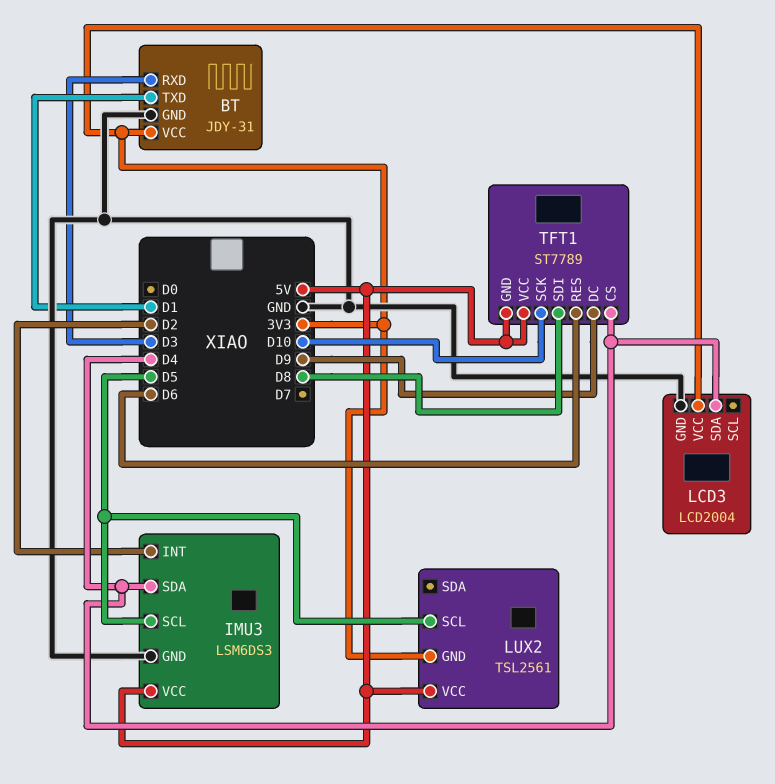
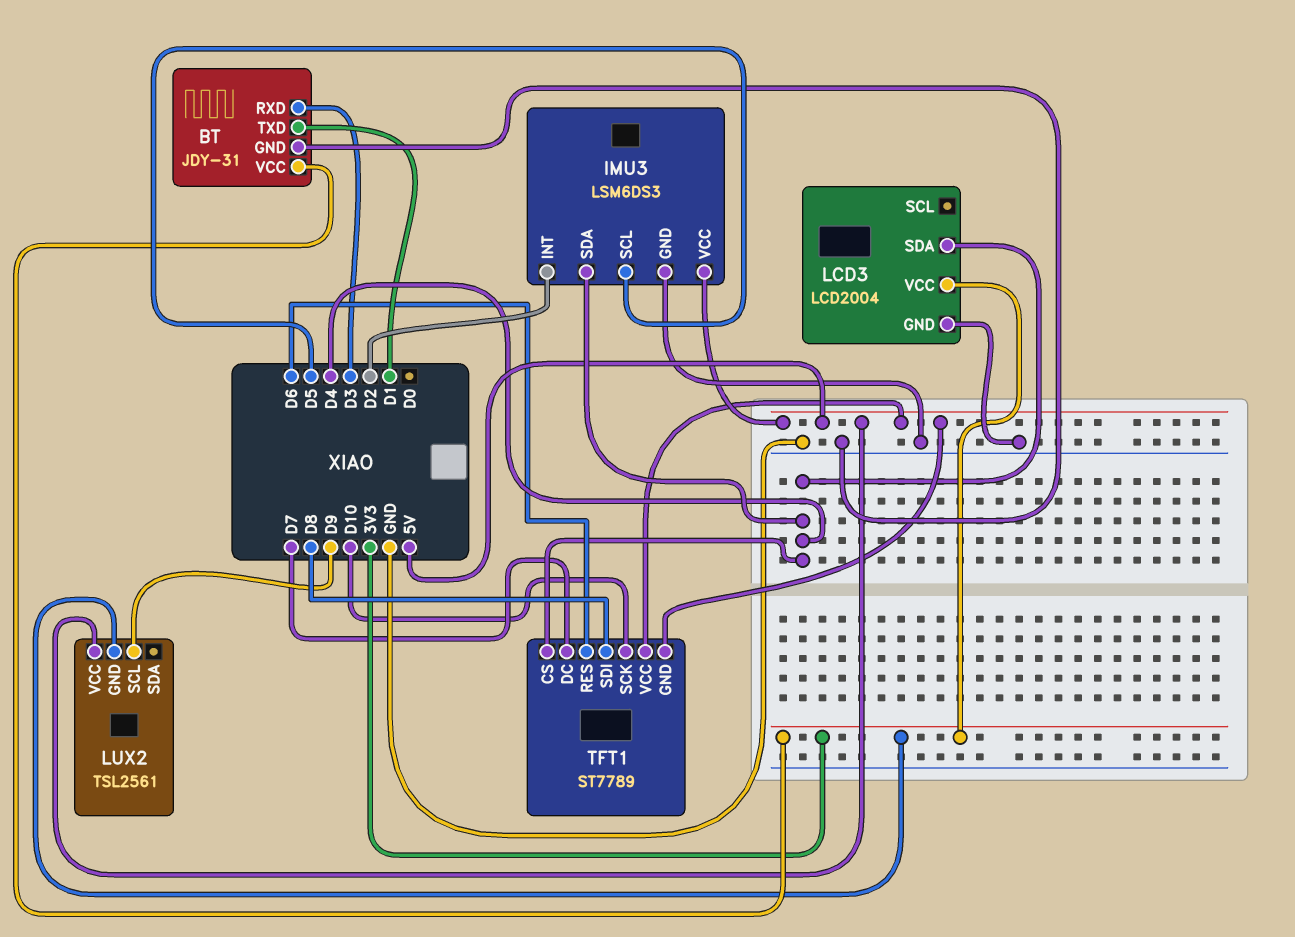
LUX2 pin SCL: D5 -> D9
TFT1 pin DC: D9 -> D7

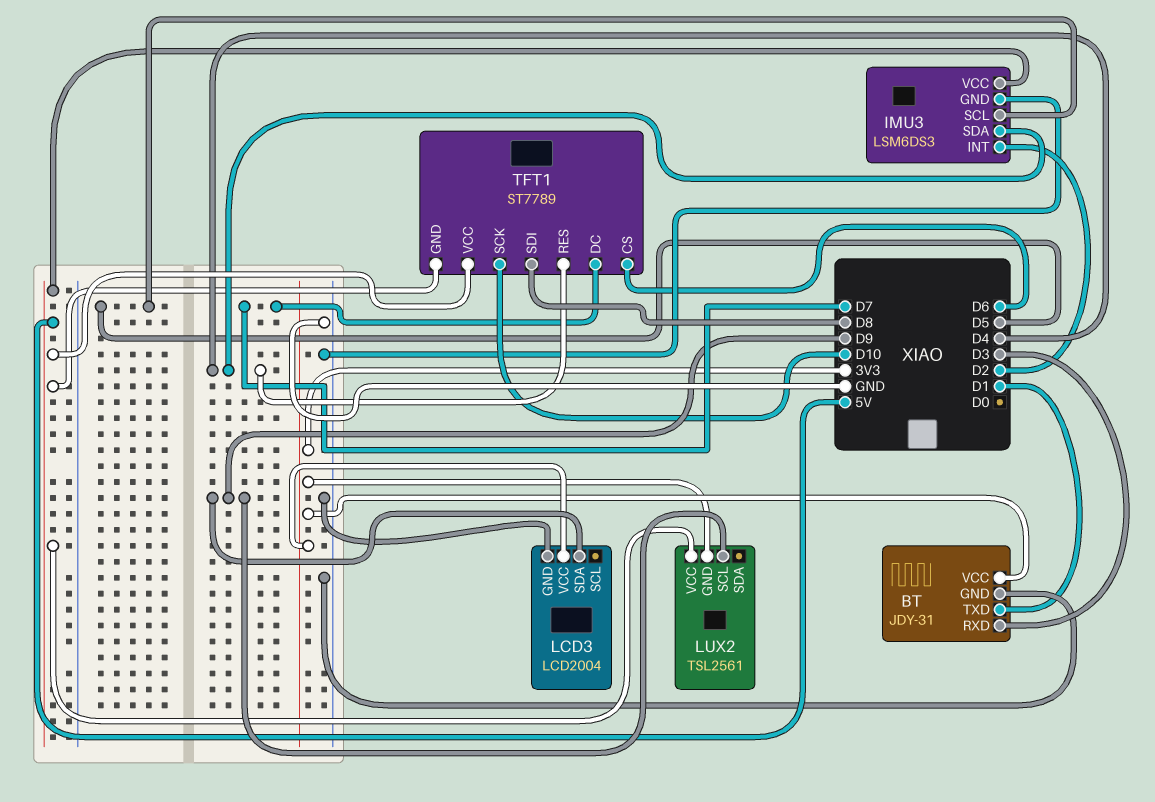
LCD3 pin SDA: D4 -> D9
TFT1 pin CS: D4 -> D6
TFT1 pin RES: D6 -> D4

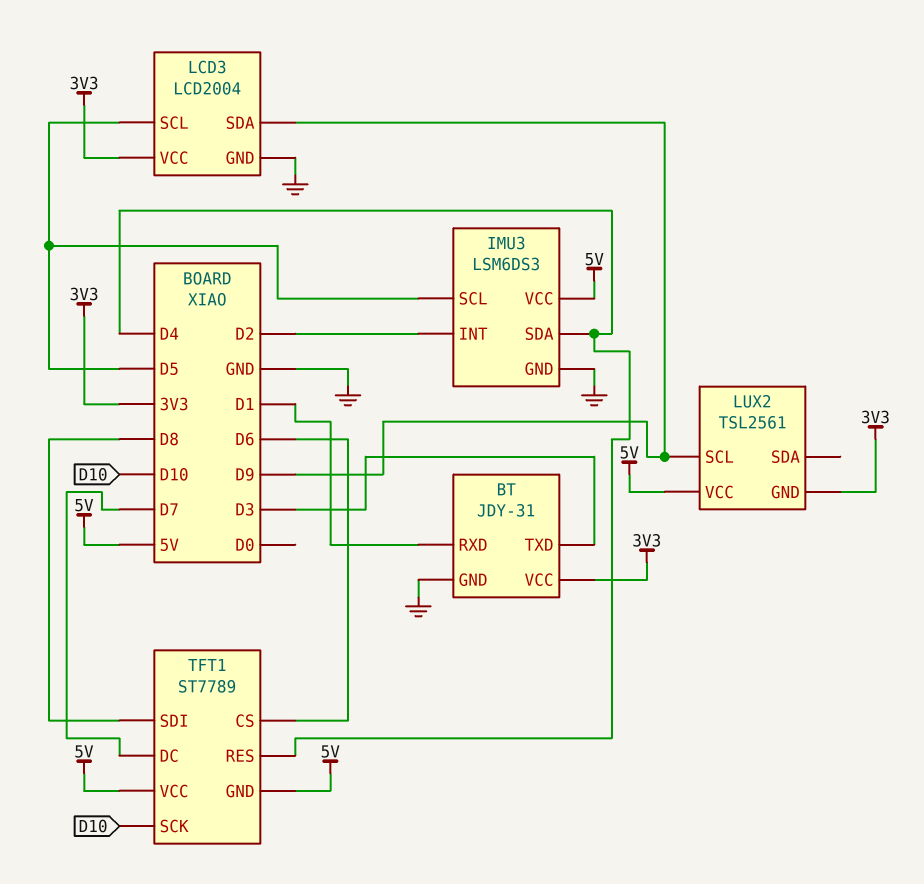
BT pin RXD: D3 -> D1
BT pin TXD: D1 -> D3
LCD3 pin SCL: none -> D5

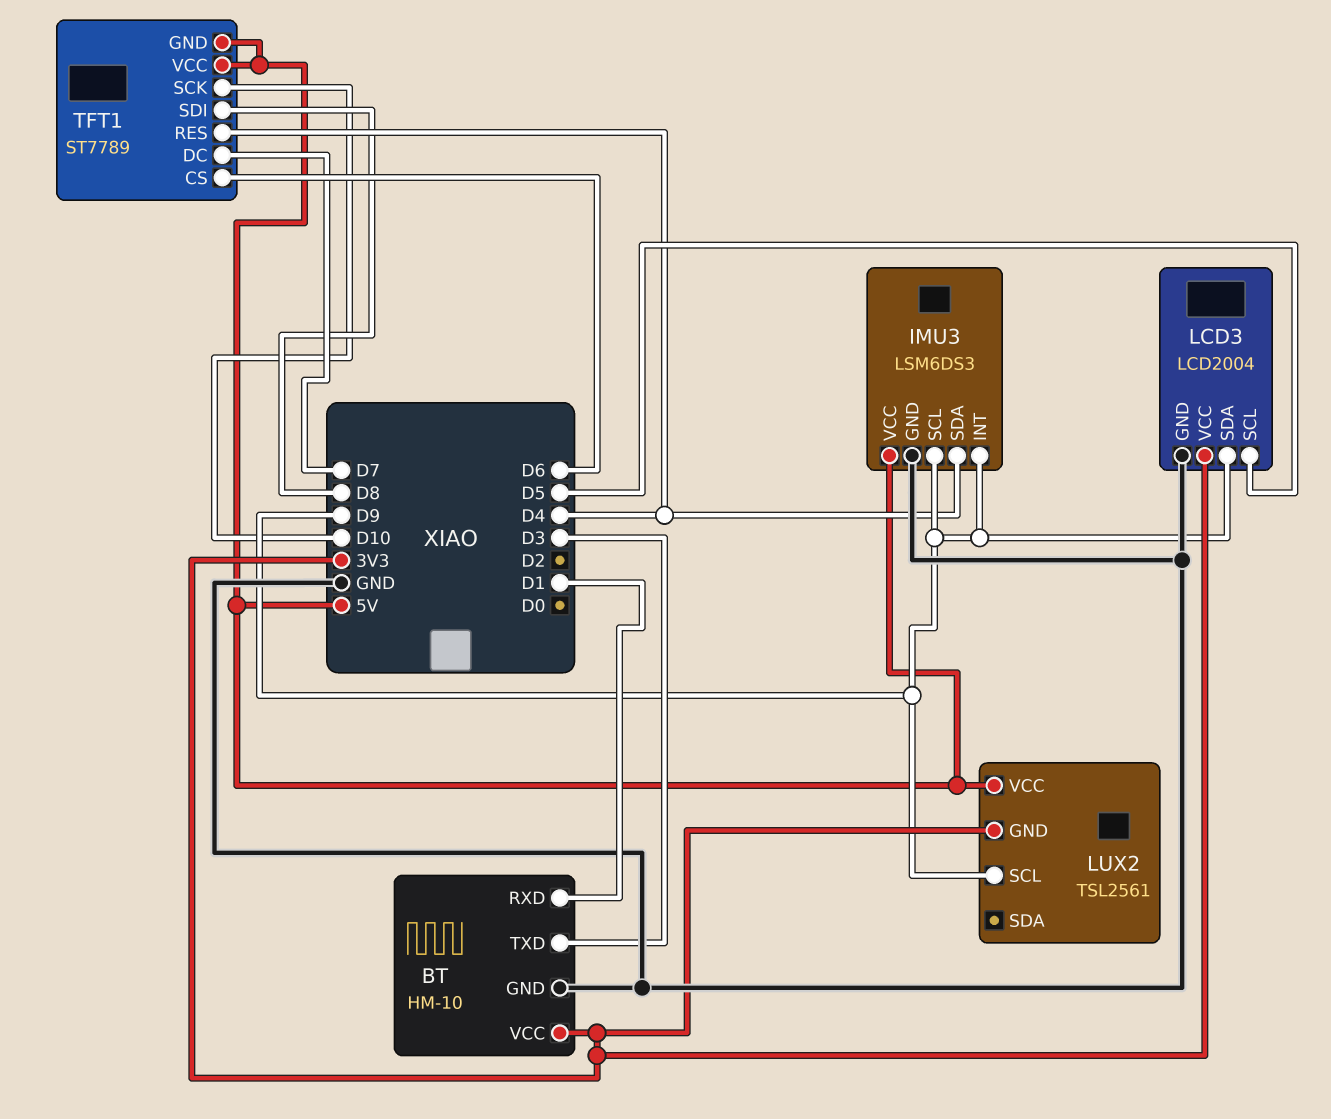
BT: JDY-31 -> HM-10
IMU3 pin INT: D2 -> D9
IMU3 pin SCL: D5 -> D9

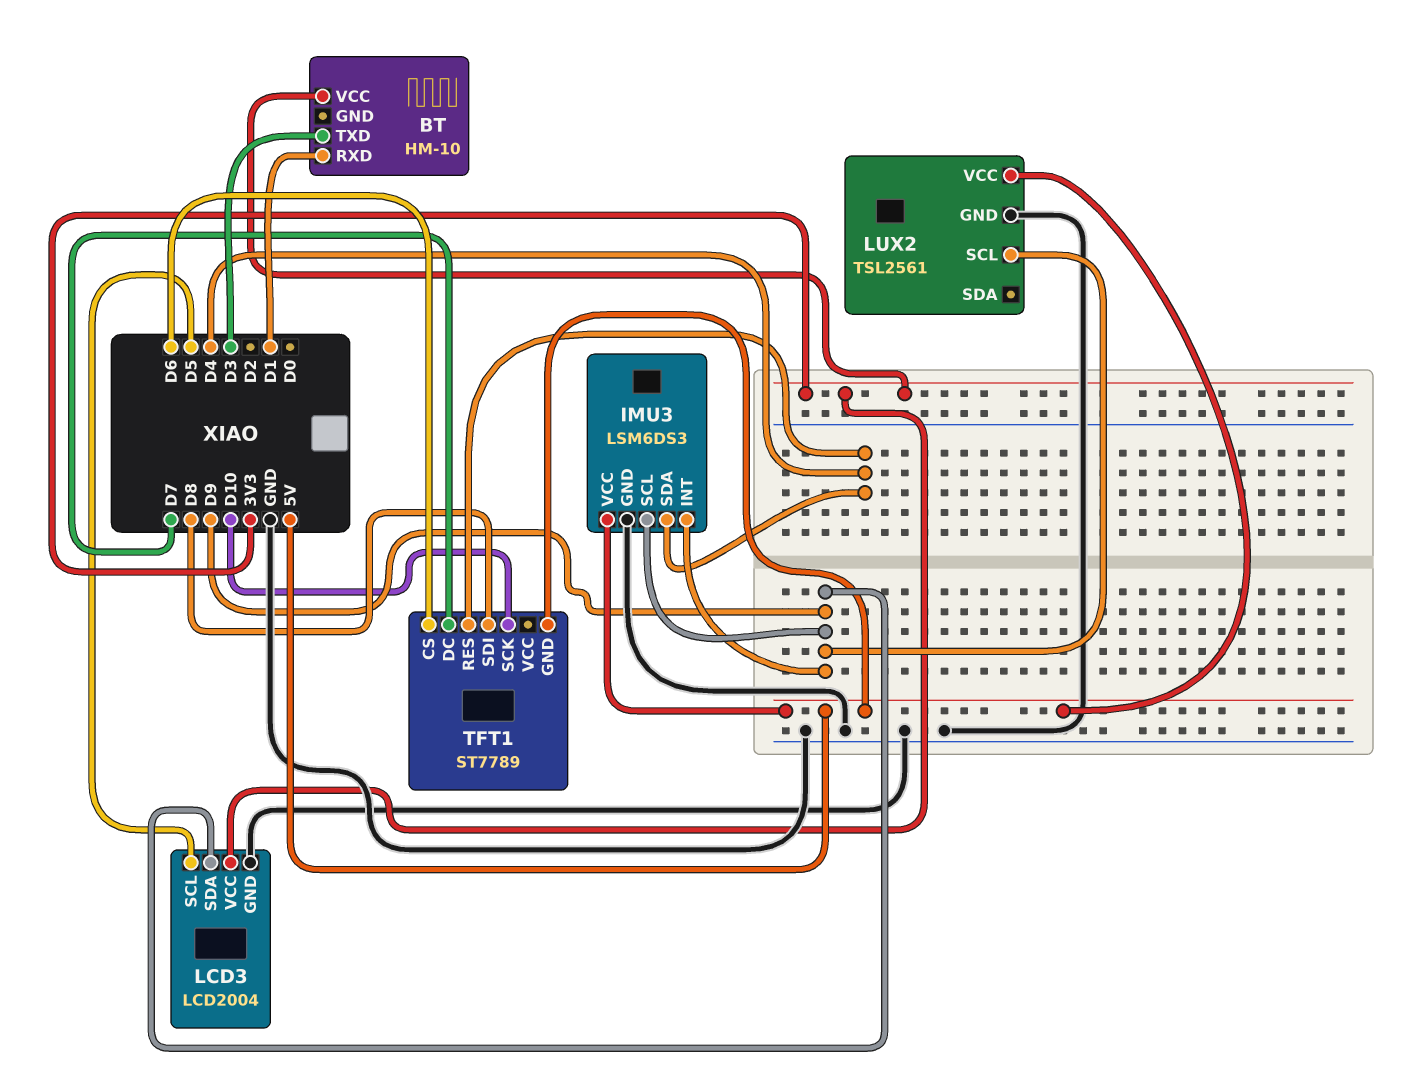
BT pin GND: GND -> none
LUX2 pin GND: 3V3 -> GND
TFT1 pin VCC: 5V -> none

